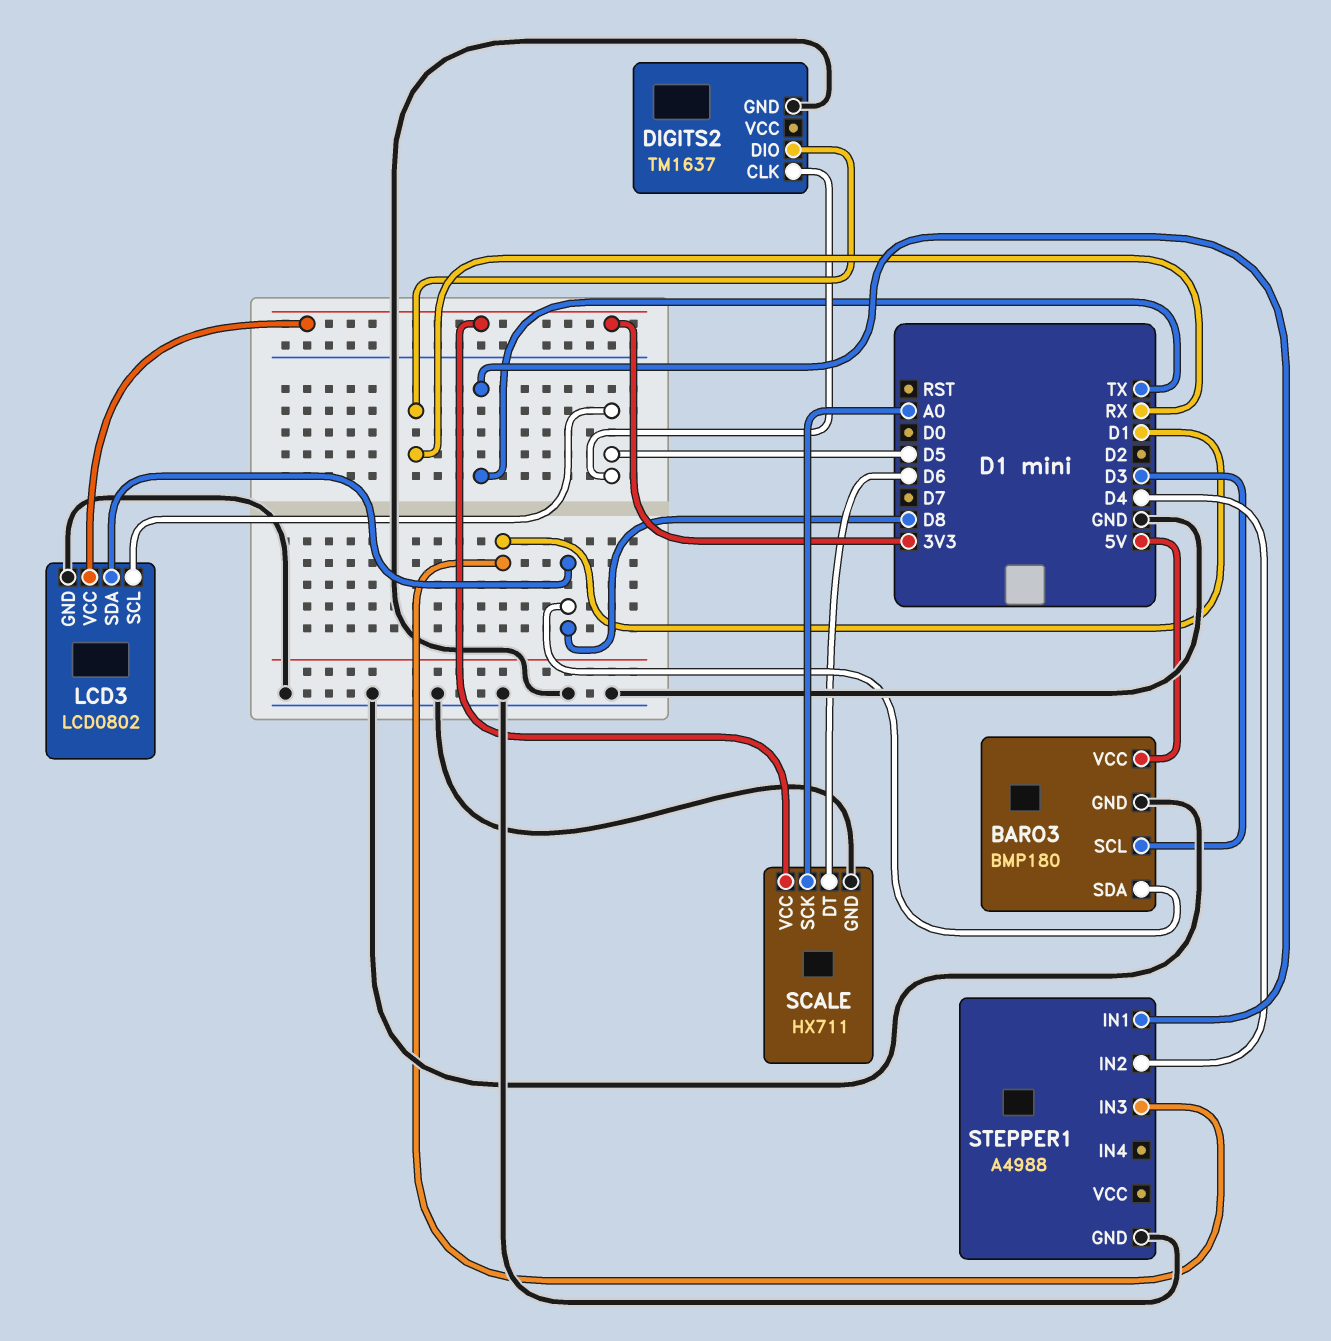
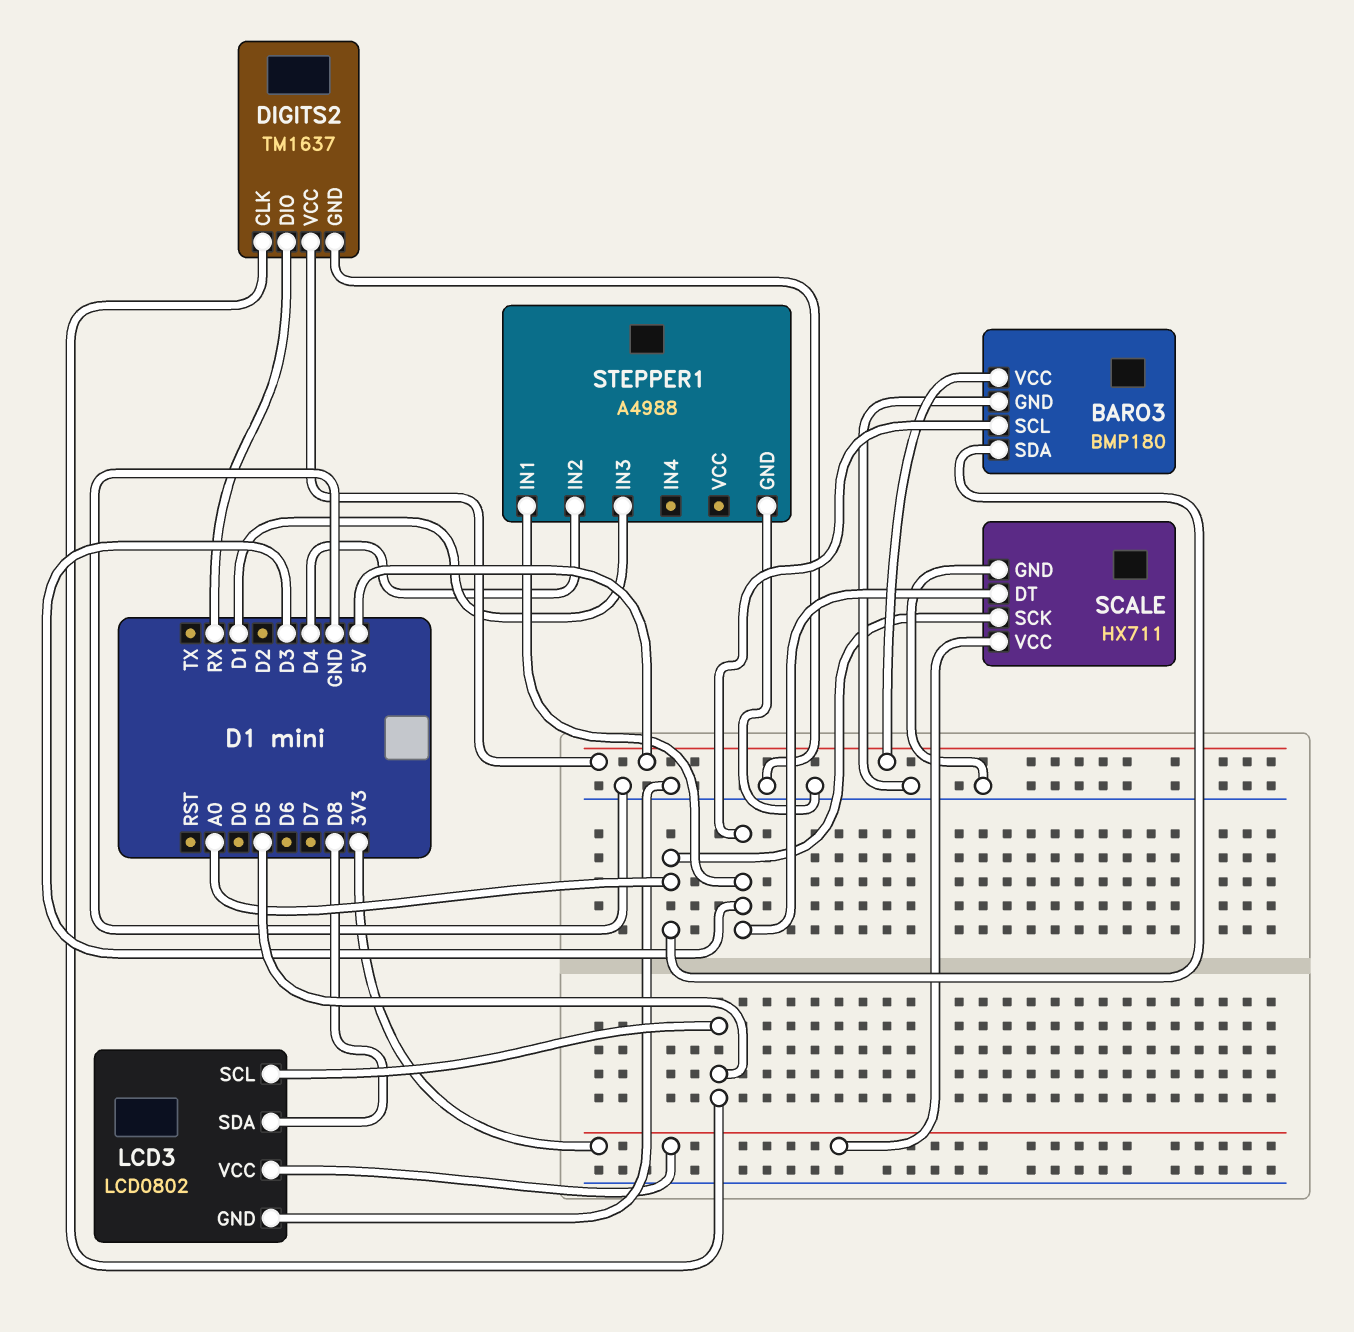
BARO3 pin SDA: D8 -> A0
DIGITS2 pin VCC: none -> 5V
SCALE pin DT: D6 -> D3
STEPPER1 pin IN1: TX -> D3

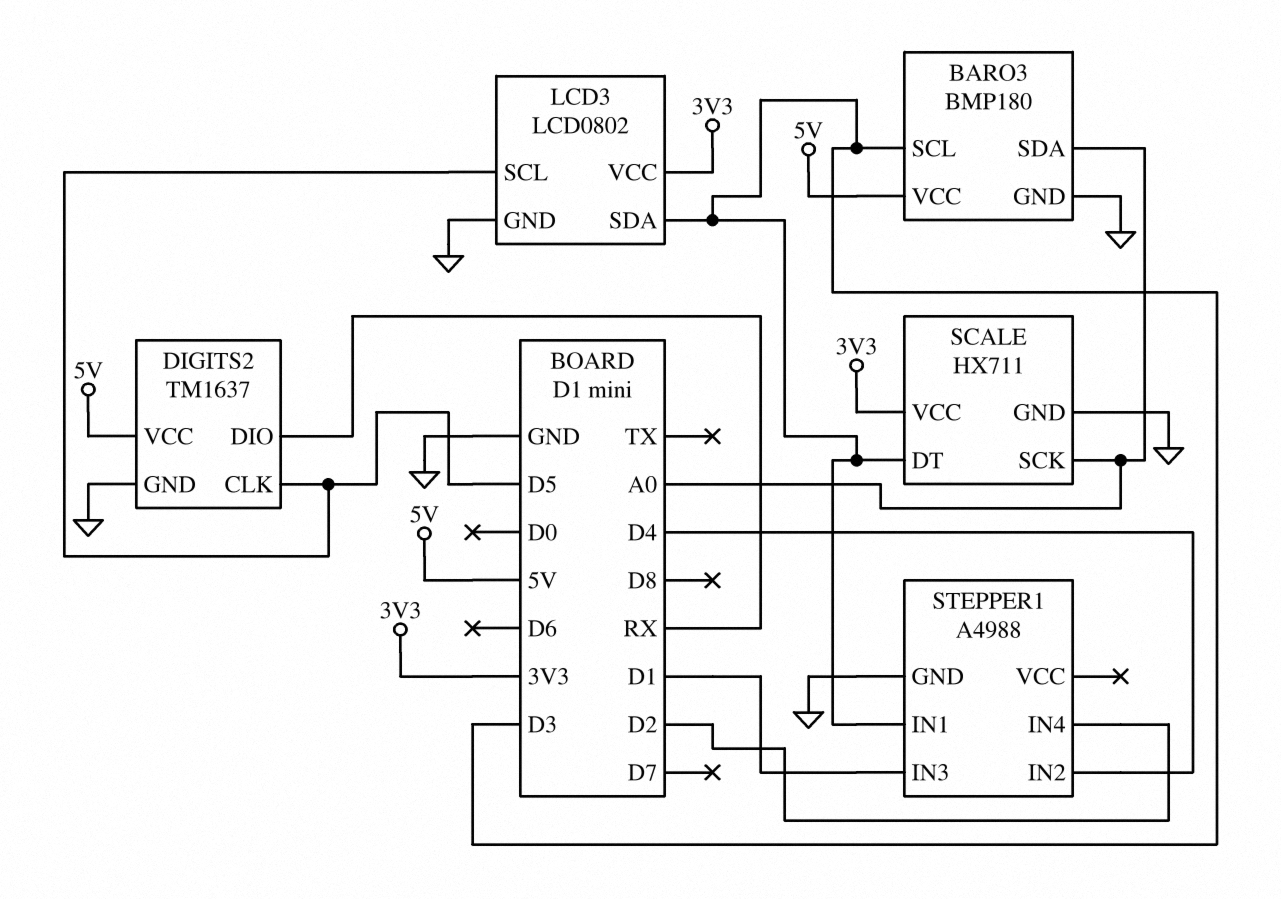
LCD3 pin SDA: D8 -> D3
STEPPER1 pin IN4: none -> D2

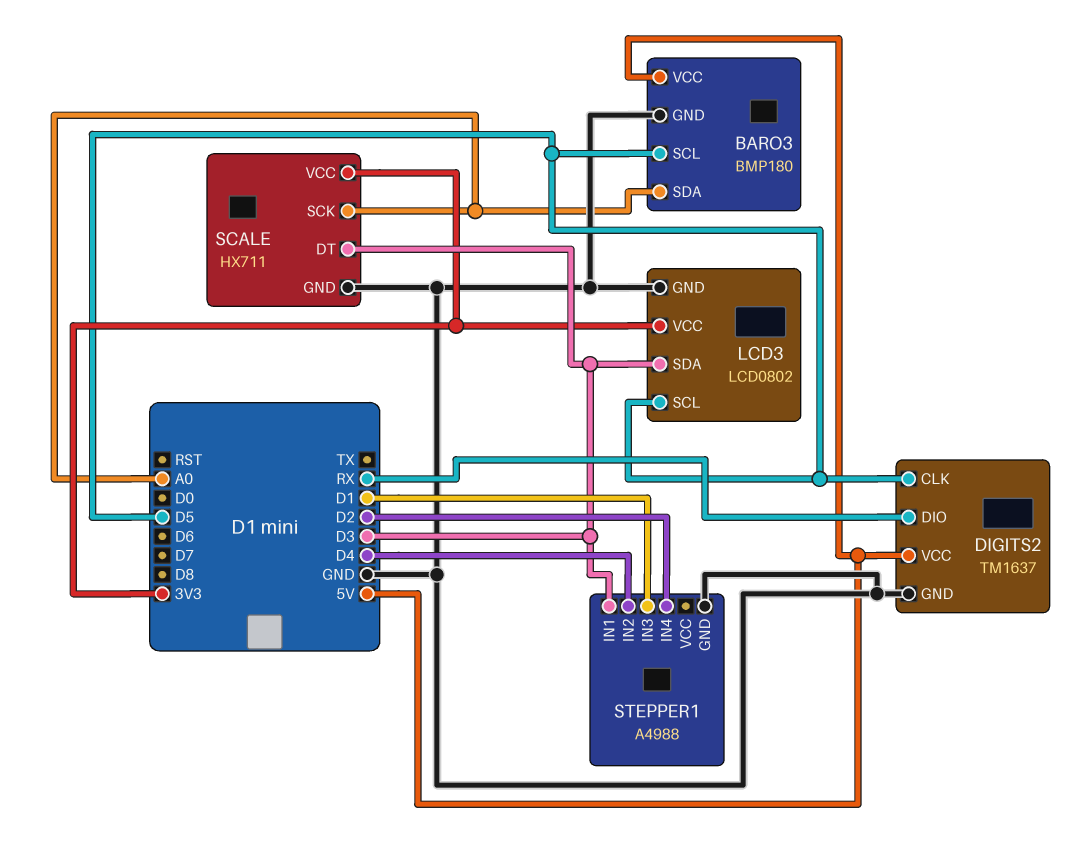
BARO3 pin SCL: D3 -> D5

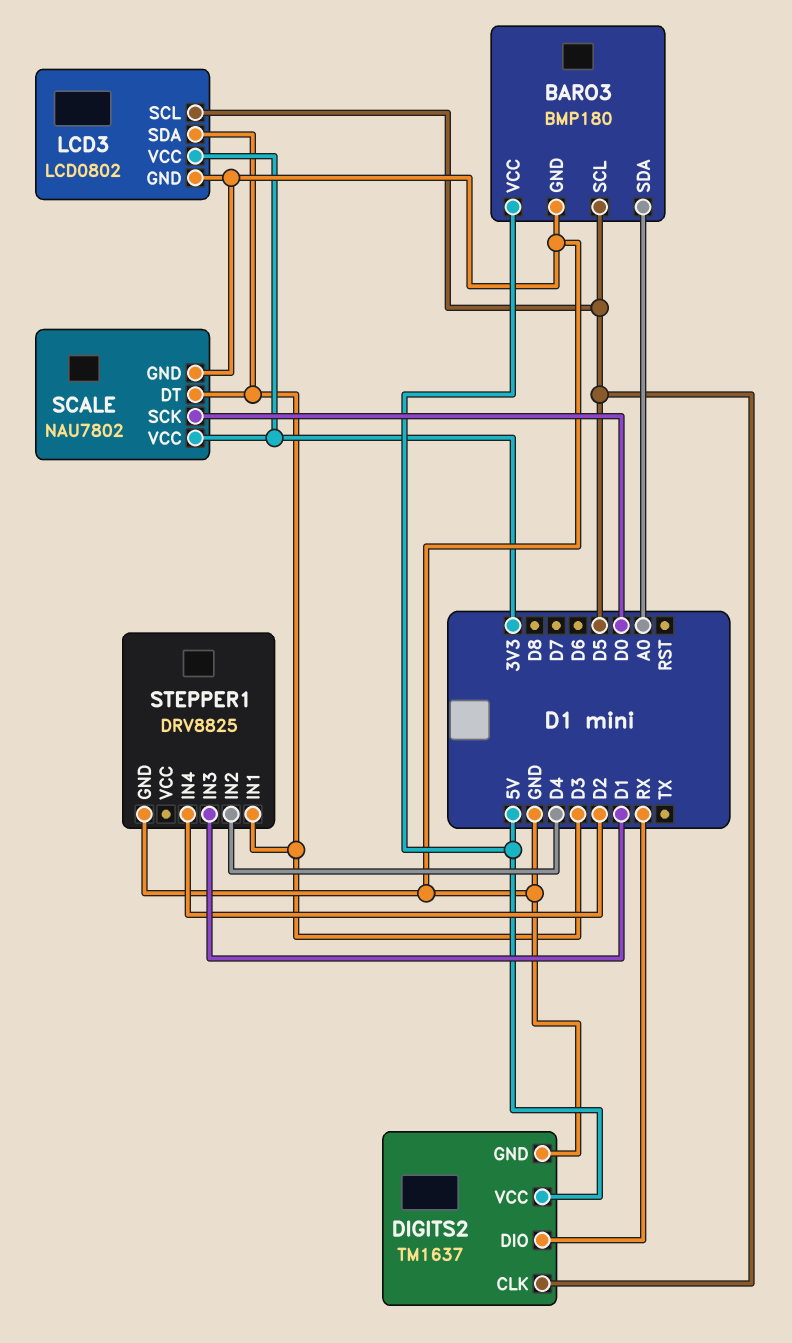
SCALE: HX711 -> NAU7802
SCALE pin SCK: A0 -> D0
STEPPER1: A4988 -> DRV8825

